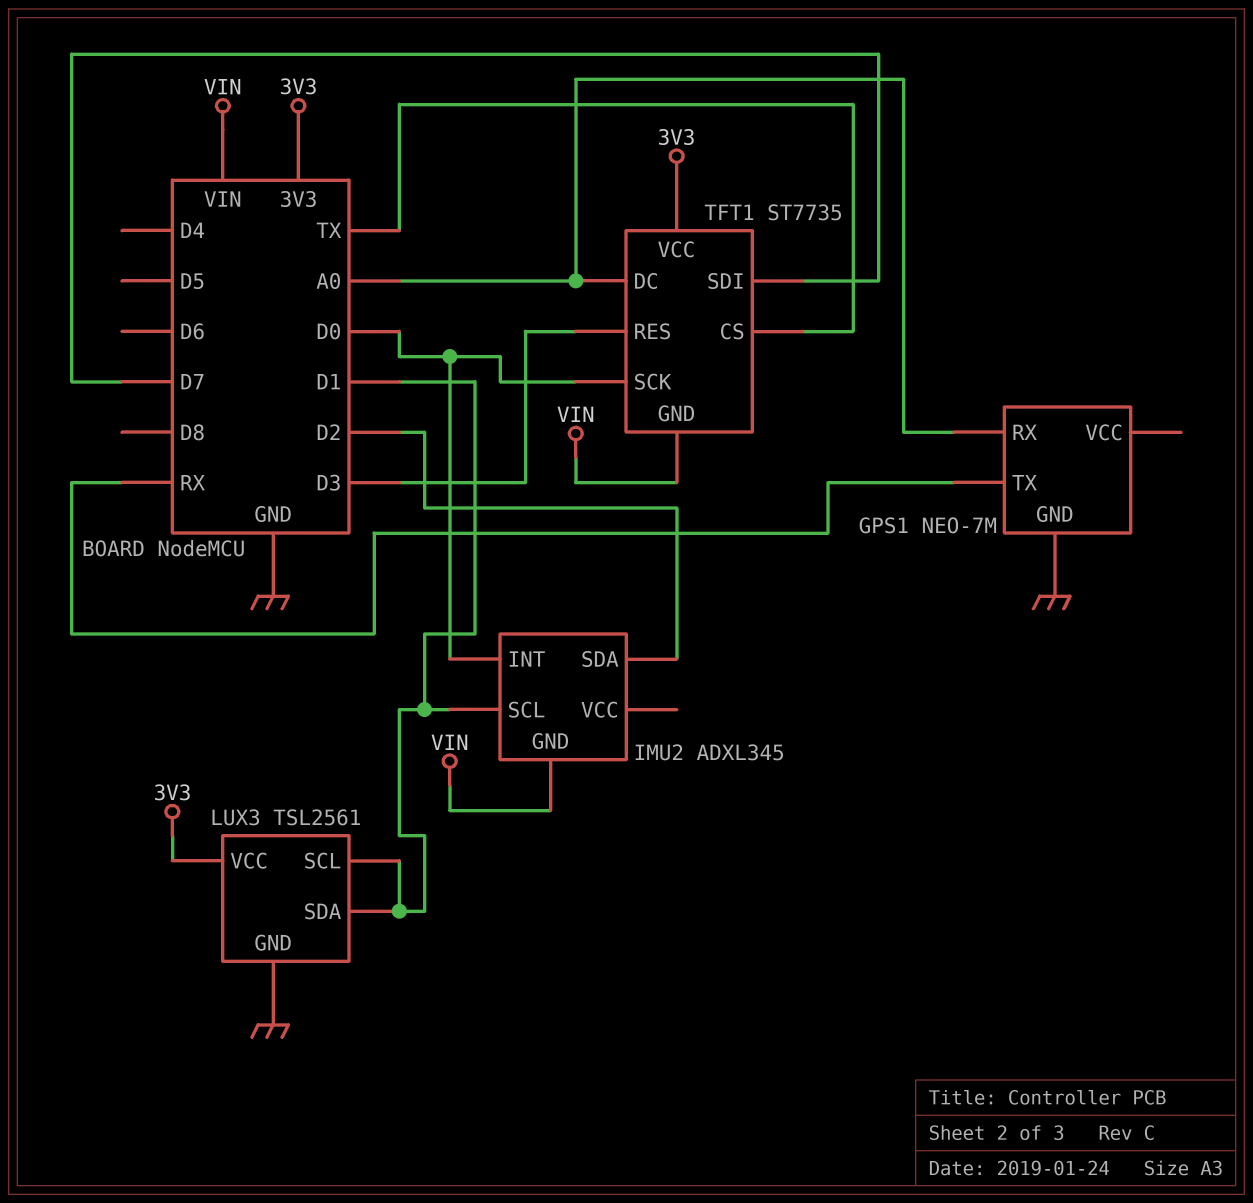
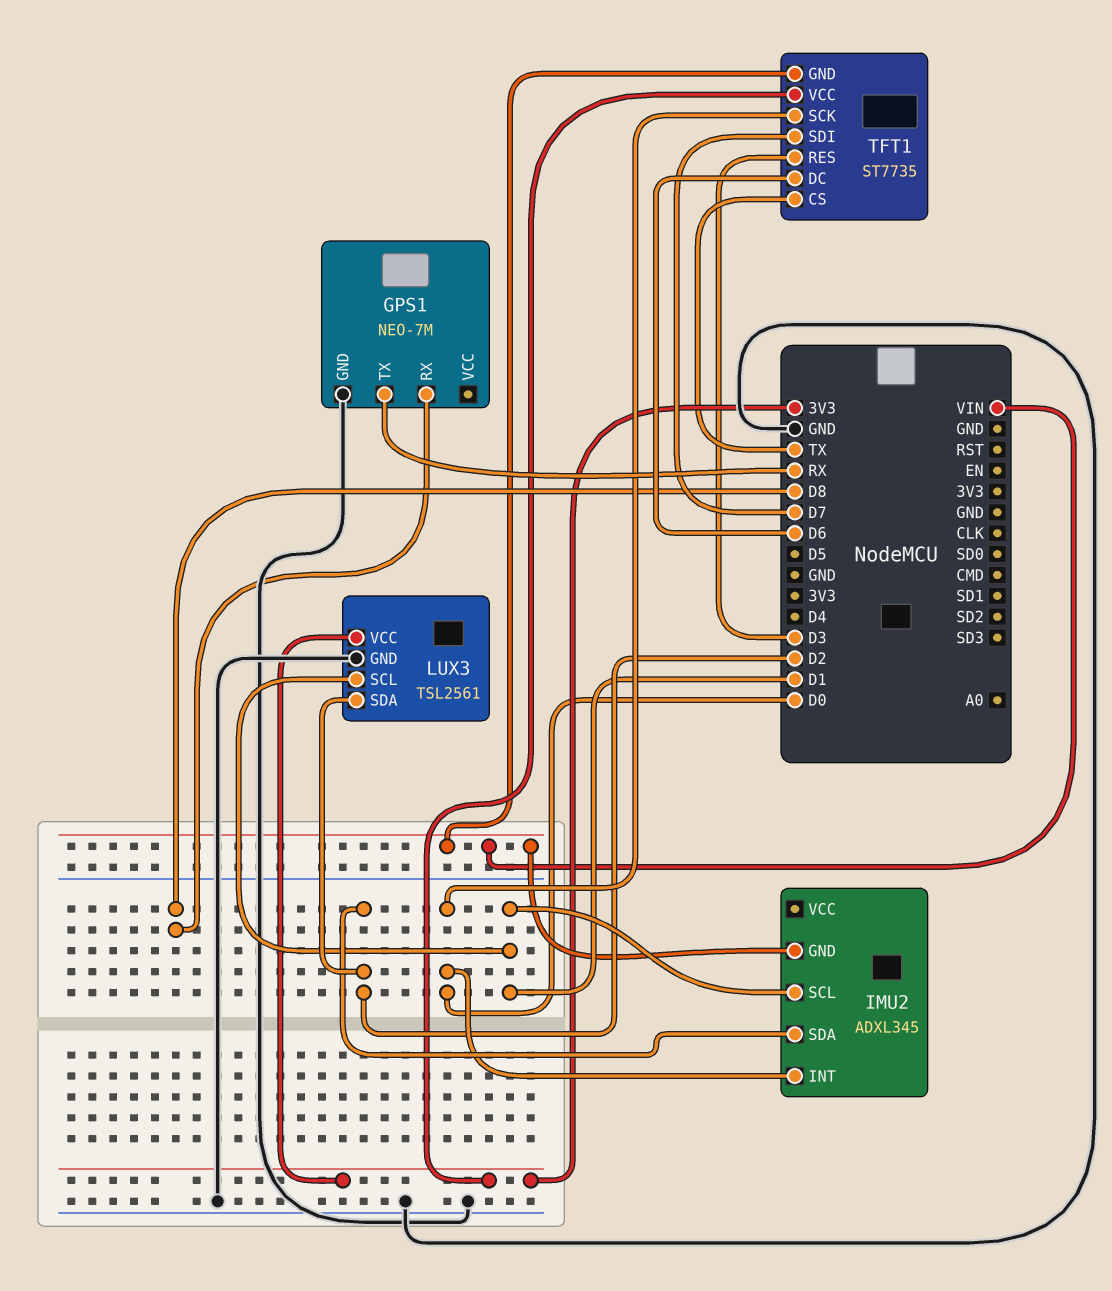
GPS1 pin RX: A0 -> D8
LUX3 pin SDA: D1 -> D2
TFT1 pin DC: A0 -> D6

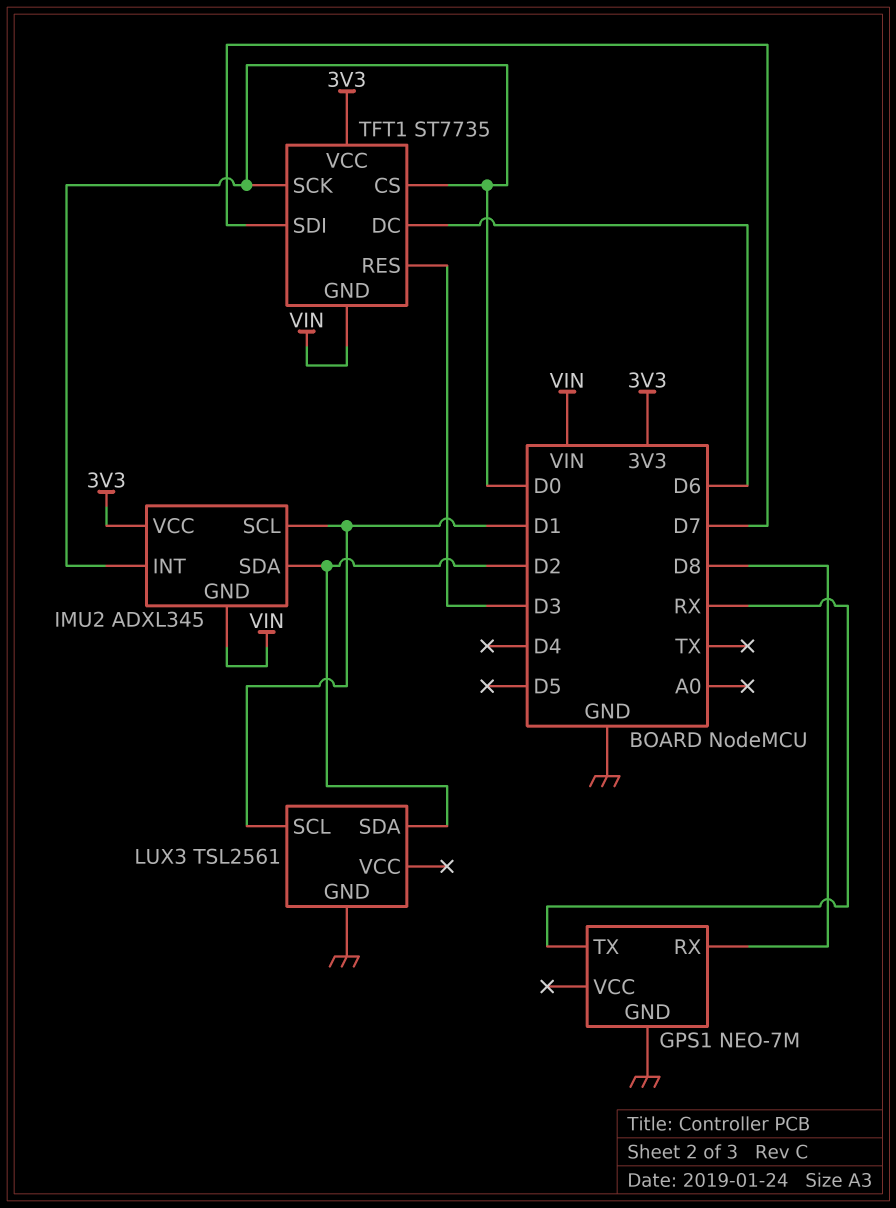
IMU2 pin VCC: none -> 3V3
LUX3 pin VCC: 3V3 -> none
TFT1 pin CS: TX -> D0

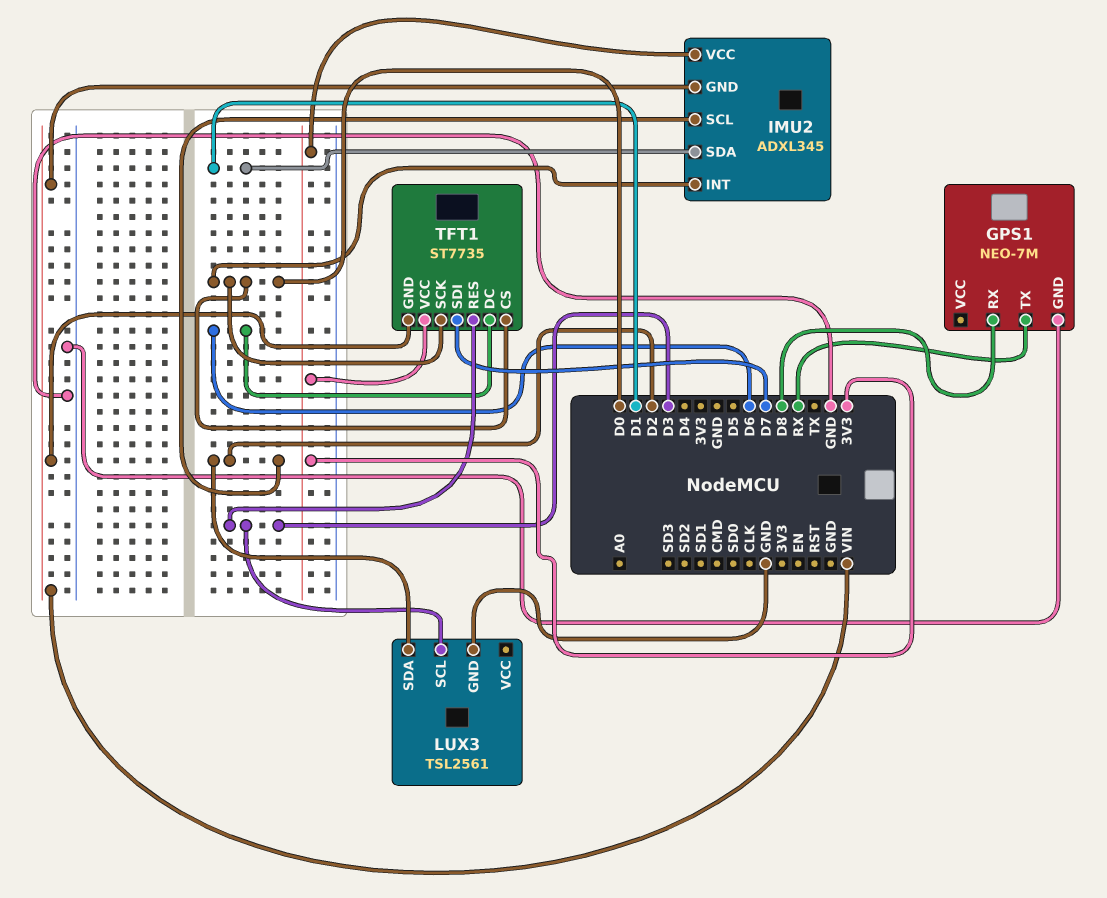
IMU2 pin SCL: D1 -> D2
IMU2 pin SDA: D2 -> D1
LUX3 pin SCL: D1 -> D3

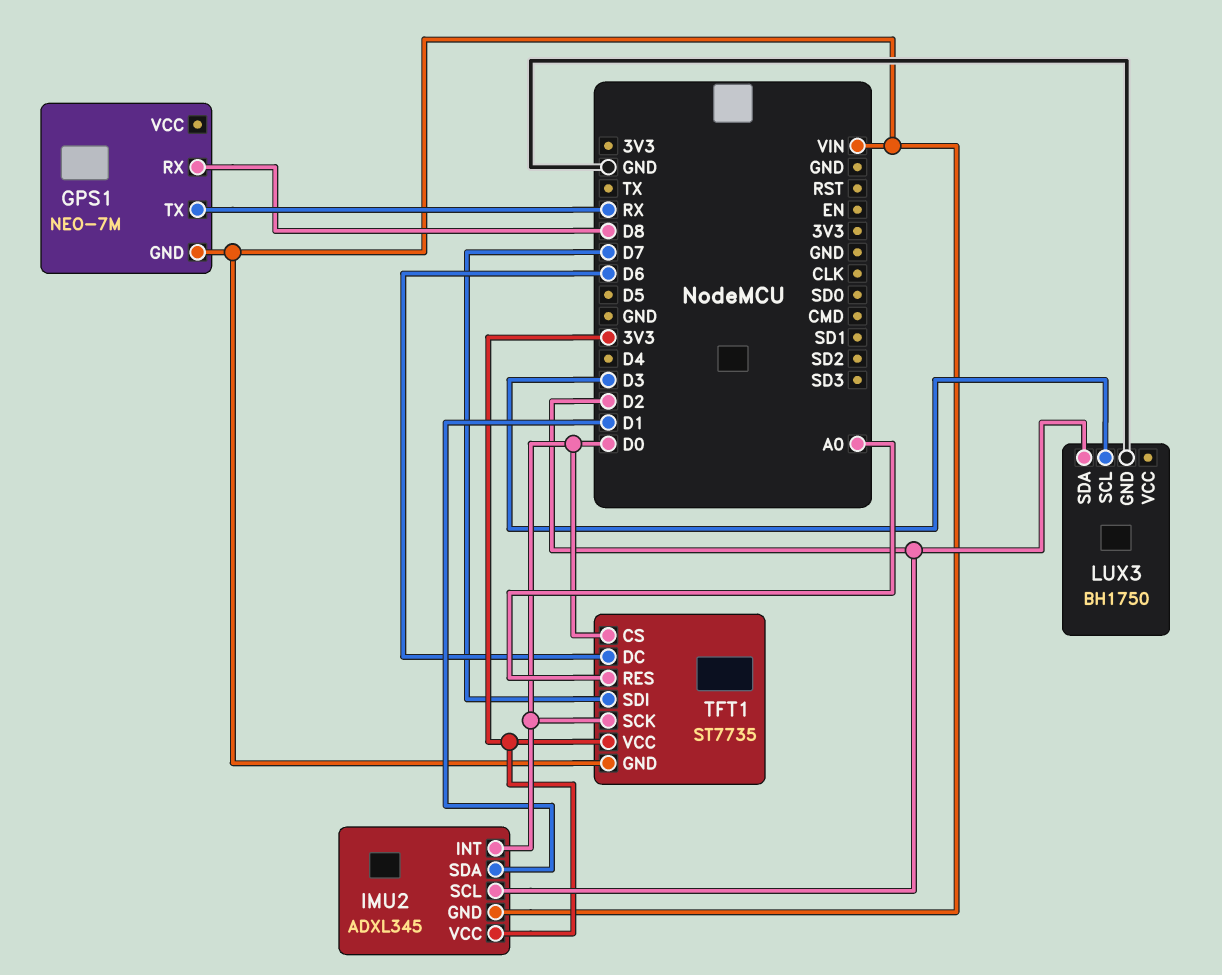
GPS1 pin GND: GND -> VIN
LUX3: TSL2561 -> BH1750
TFT1 pin RES: D3 -> A0

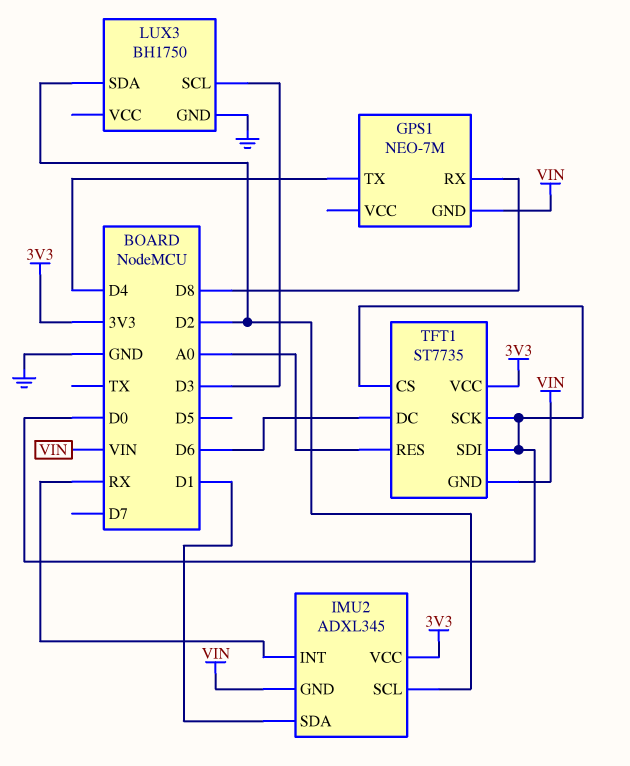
GPS1 pin TX: RX -> D4
IMU2 pin INT: D0 -> RX
TFT1 pin SDI: D7 -> D0

